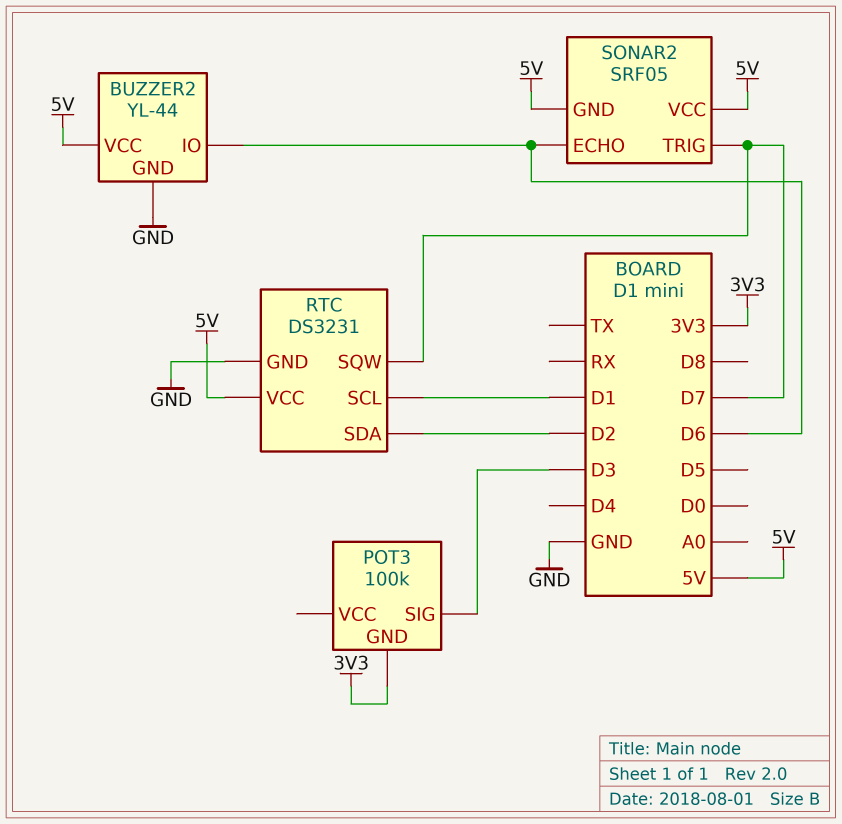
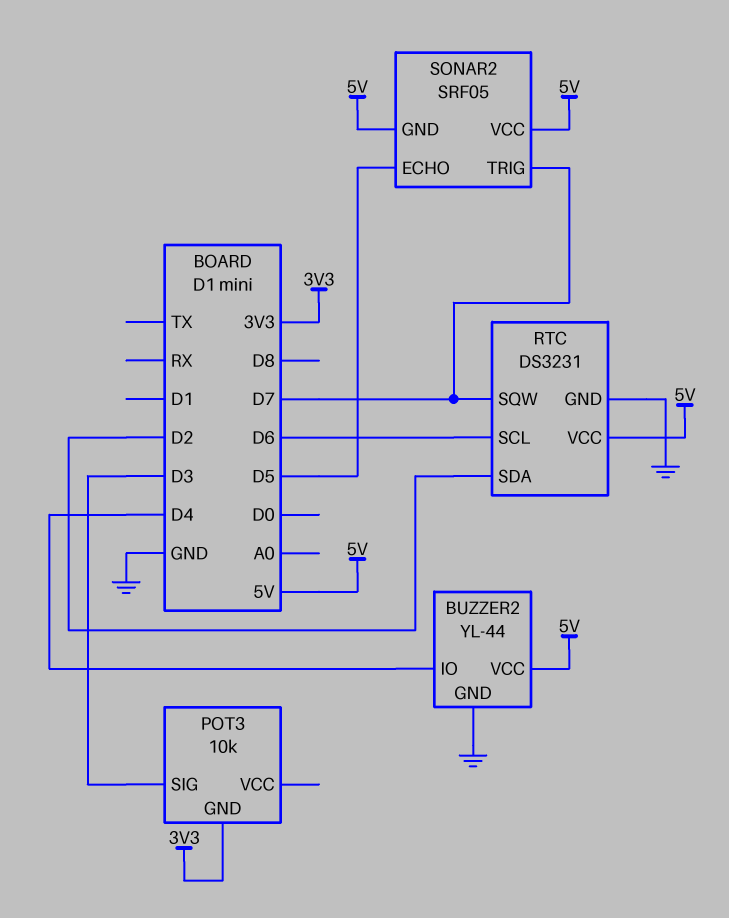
BUZZER2 pin IO: D6 -> D4
POT3: 100k -> 10k
RTC pin SCL: D1 -> D6
SONAR2 pin ECHO: D6 -> D5

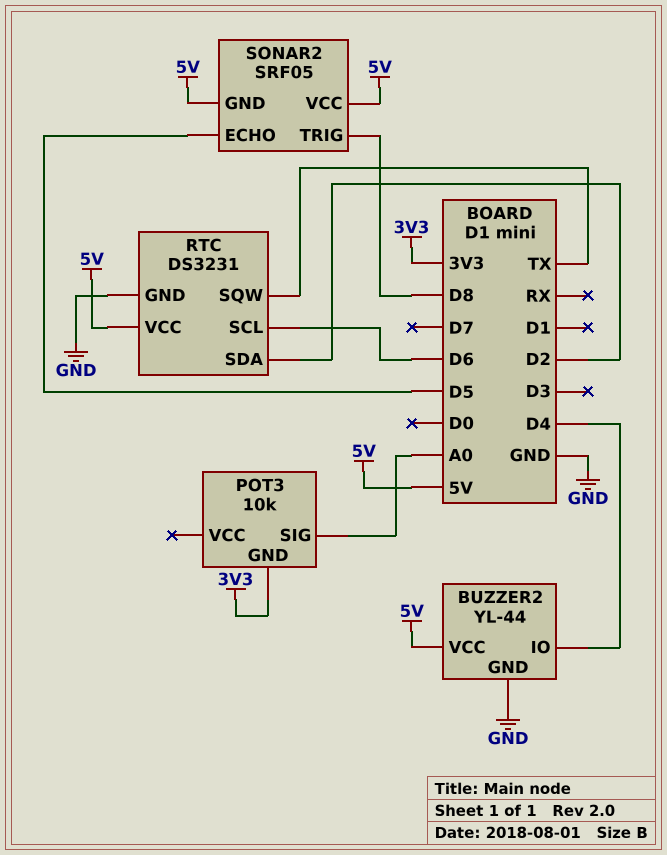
POT3 pin SIG: D3 -> A0
RTC pin SQW: D7 -> TX
SONAR2 pin TRIG: D7 -> D8

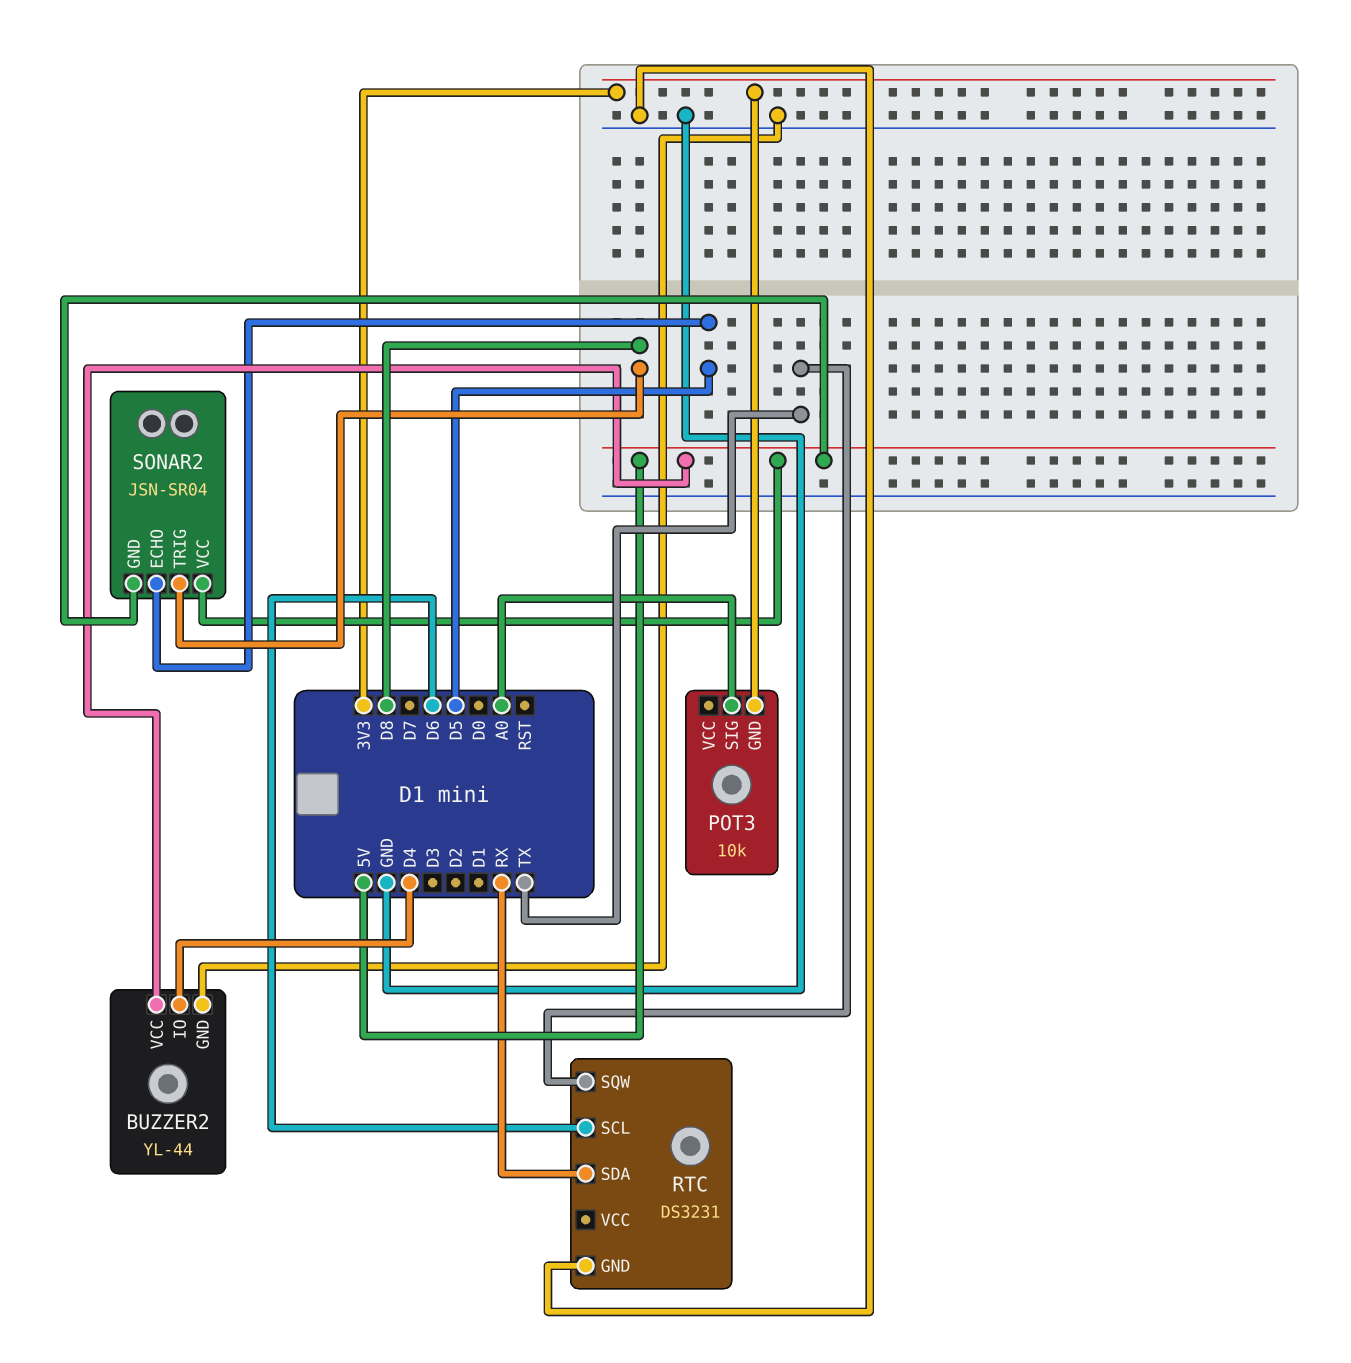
RTC pin SDA: D2 -> RX
RTC pin VCC: 5V -> none
SONAR2: SRF05 -> JSN-SR04

